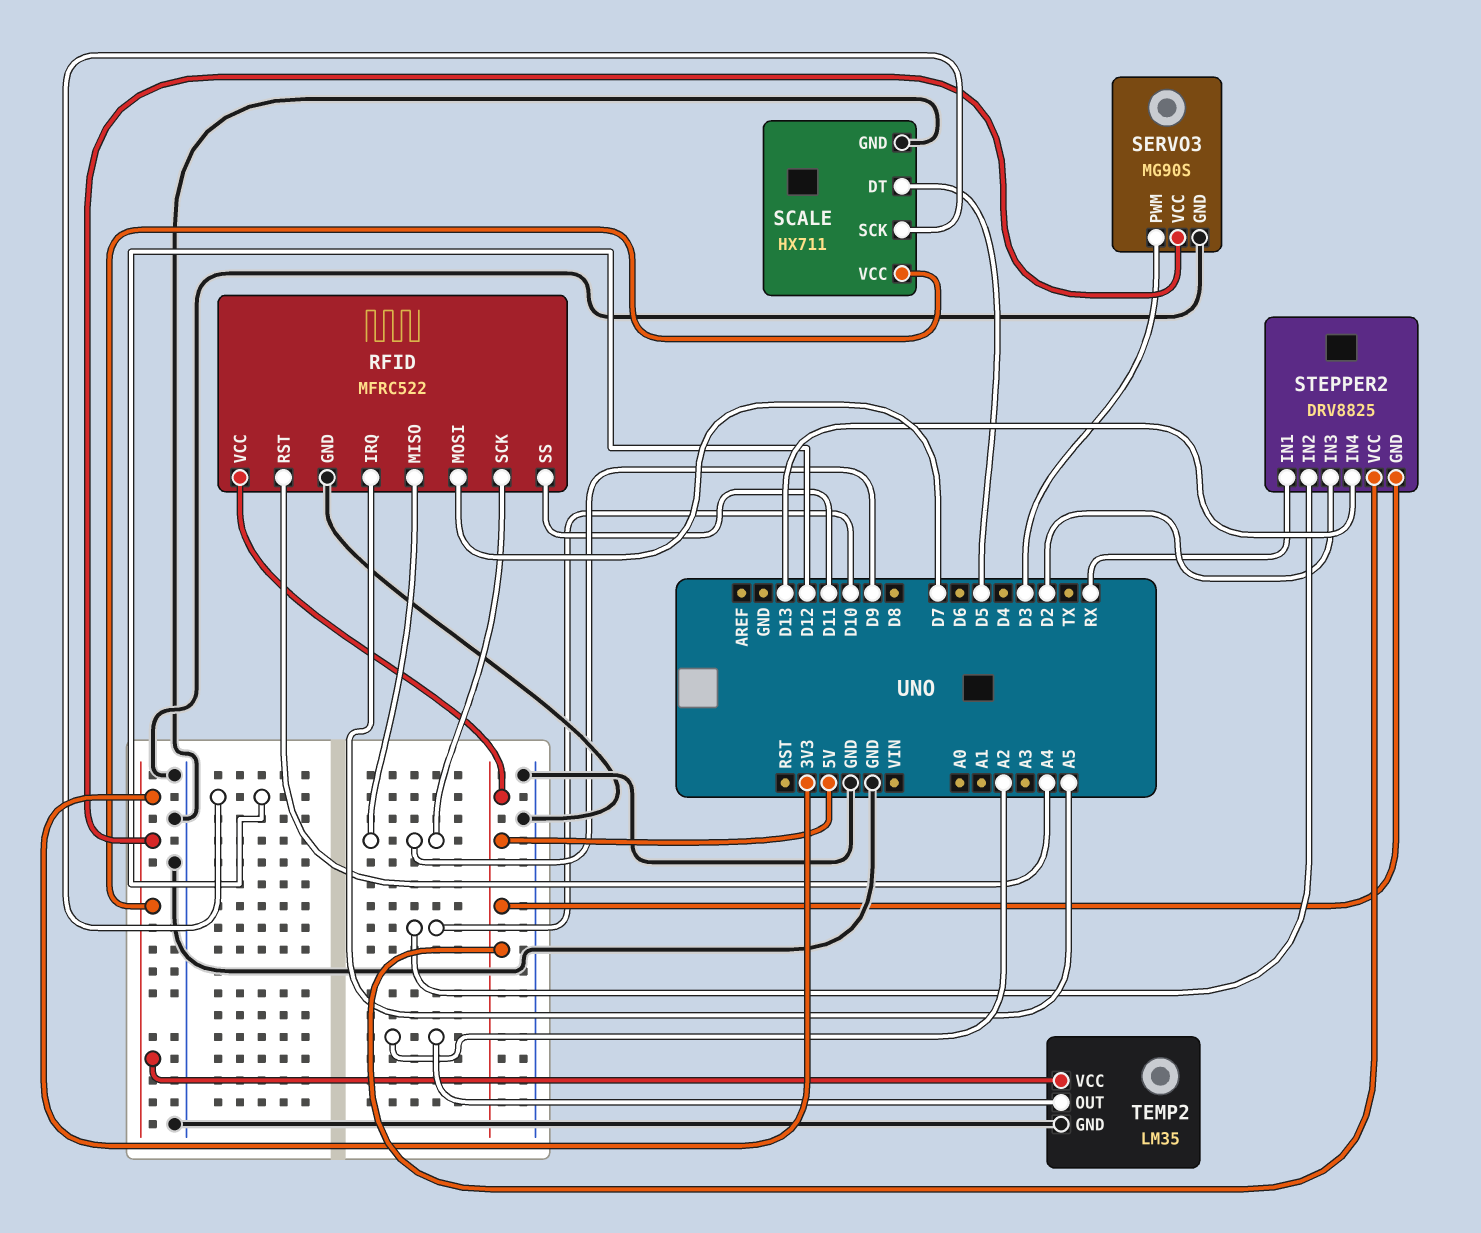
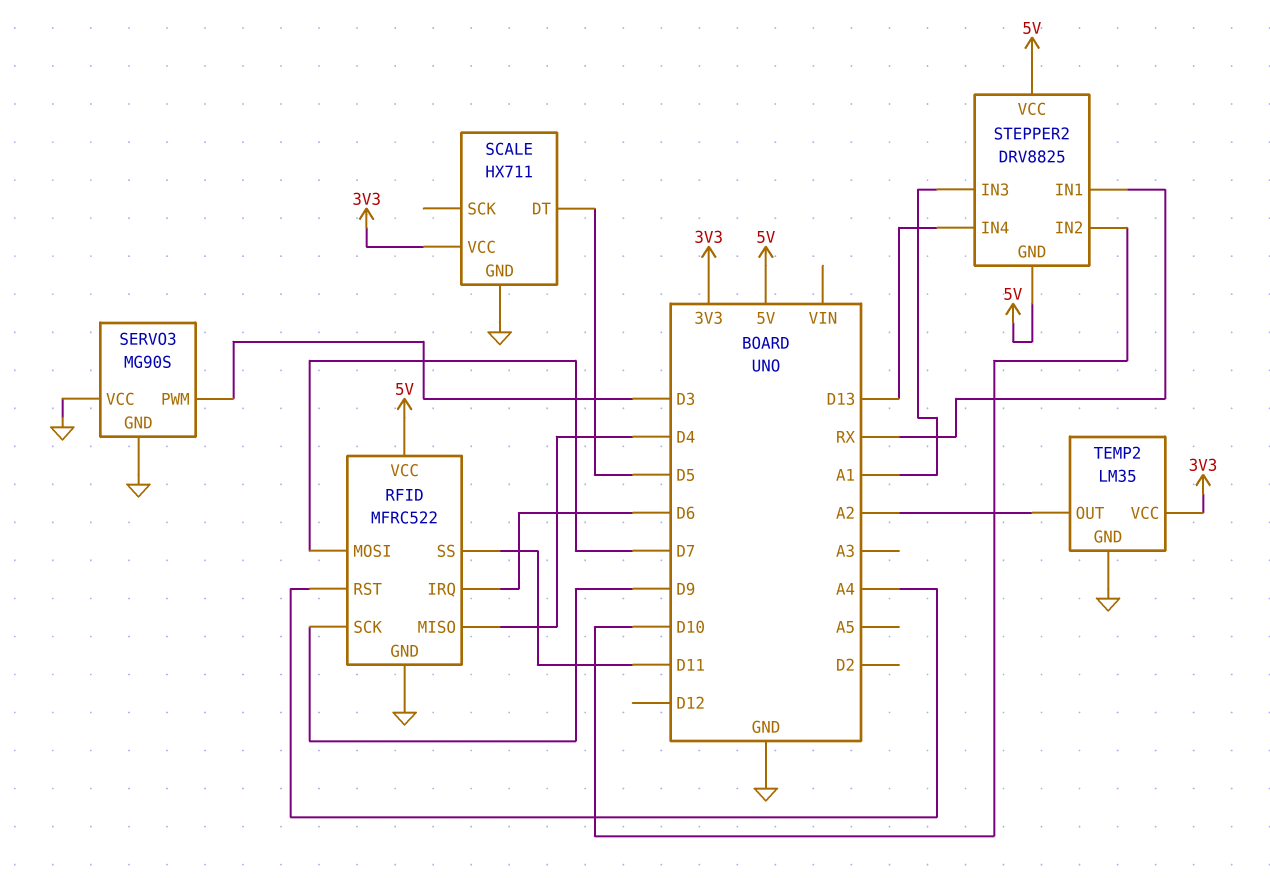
RFID pin IRQ: A5 -> D6
RFID pin MISO: D9 -> D4
SCALE pin SCK: D12 -> none
SERVO3 pin VCC: 3V3 -> GND
STEPPER2 pin IN3: D2 -> A1

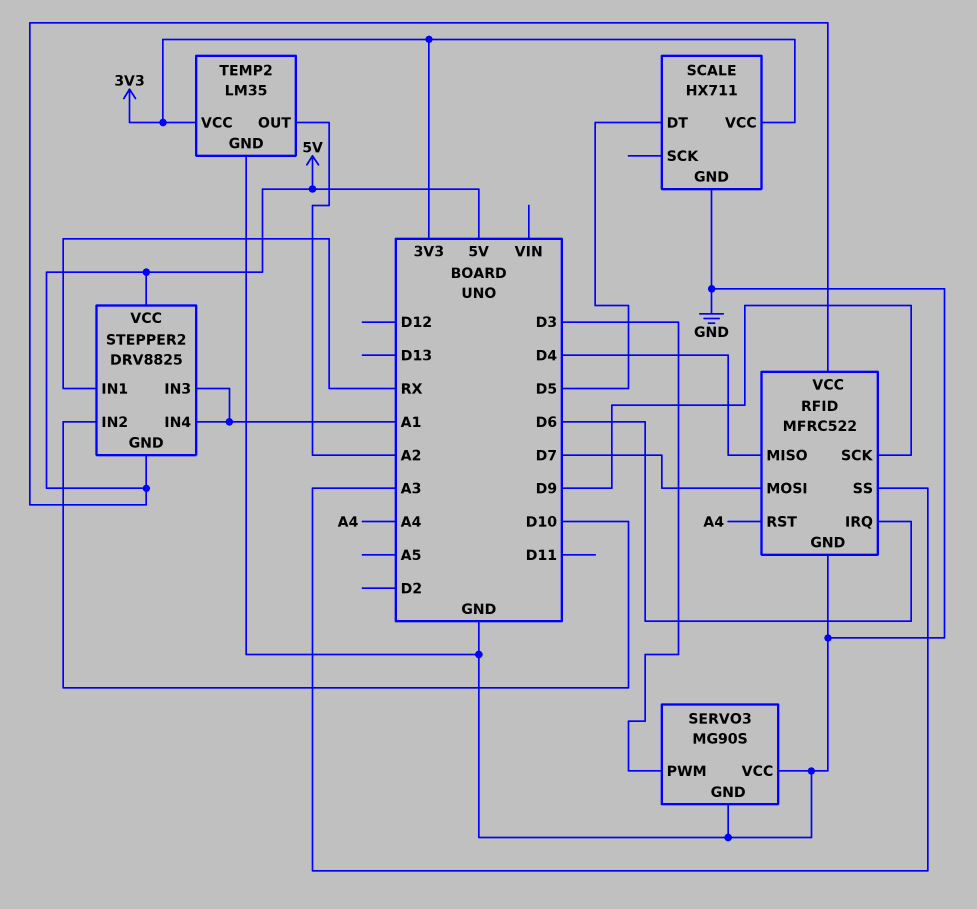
RFID pin SS: D11 -> A3
STEPPER2 pin IN4: D13 -> A1

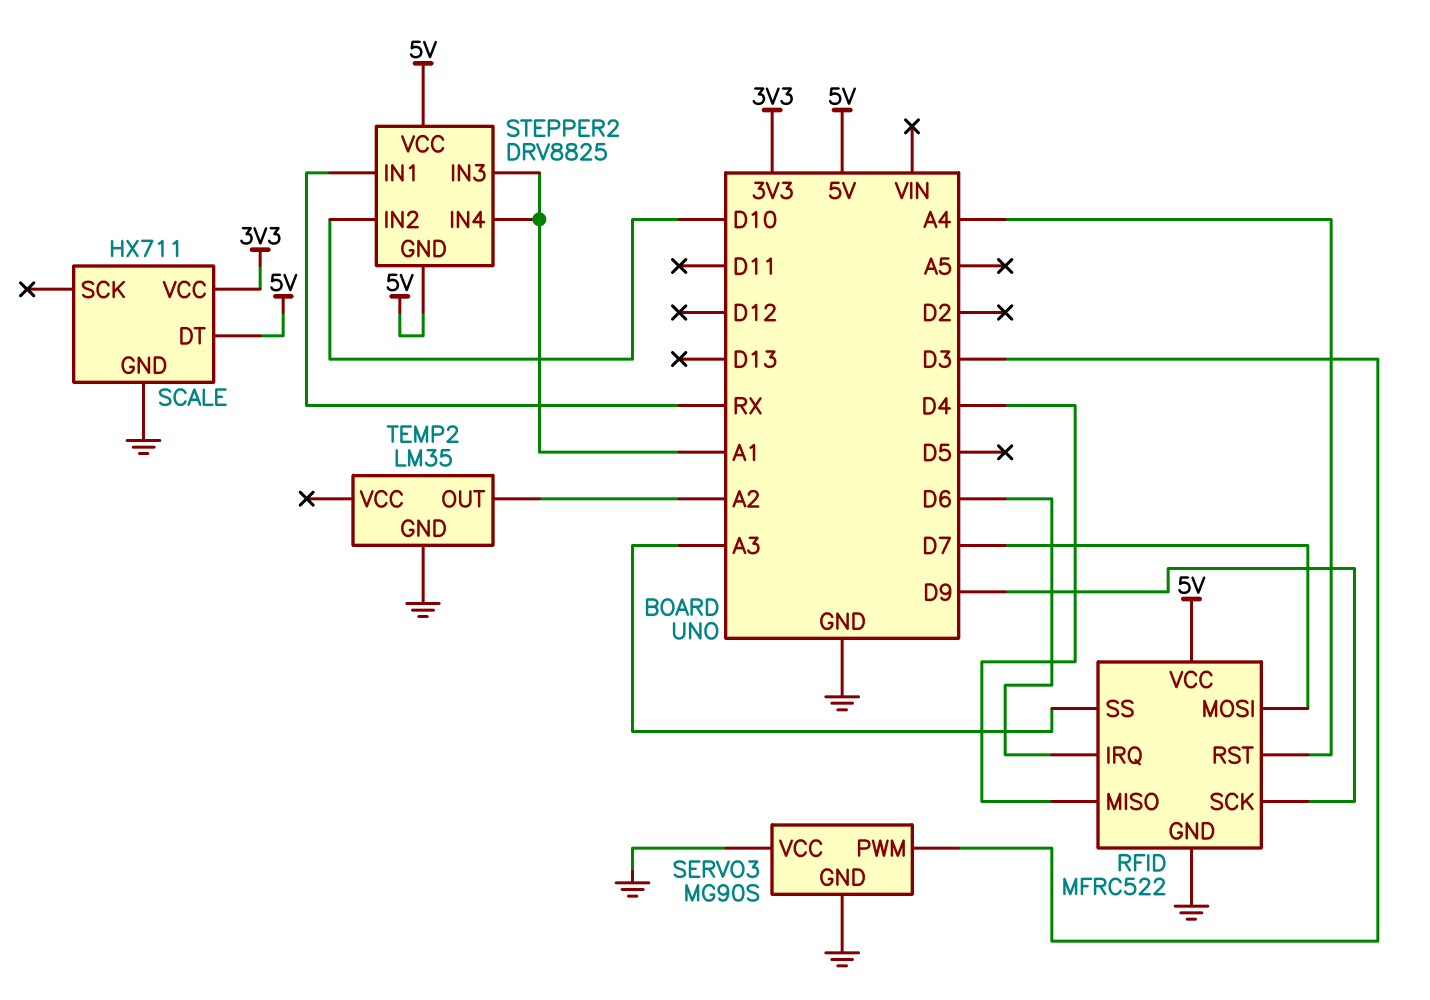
SCALE pin DT: D5 -> 5V
TEMP2 pin VCC: 3V3 -> none

